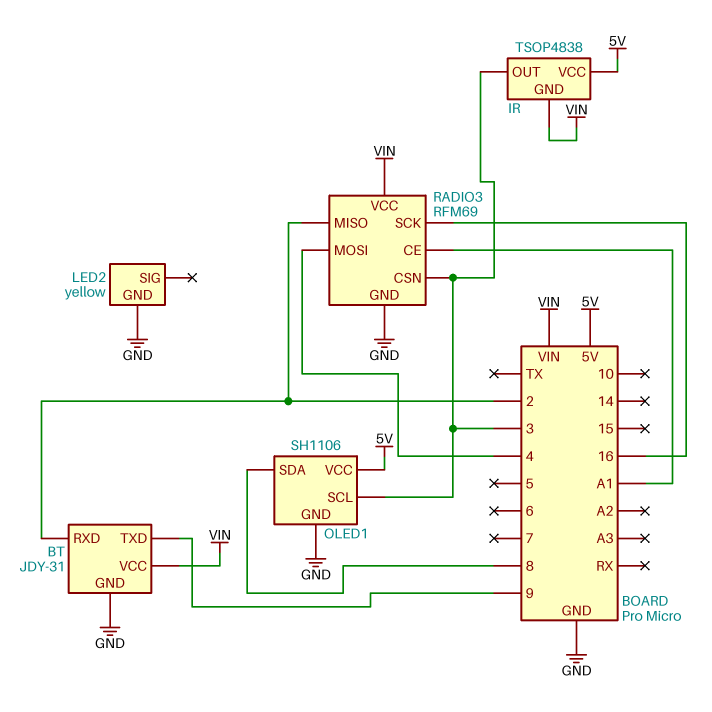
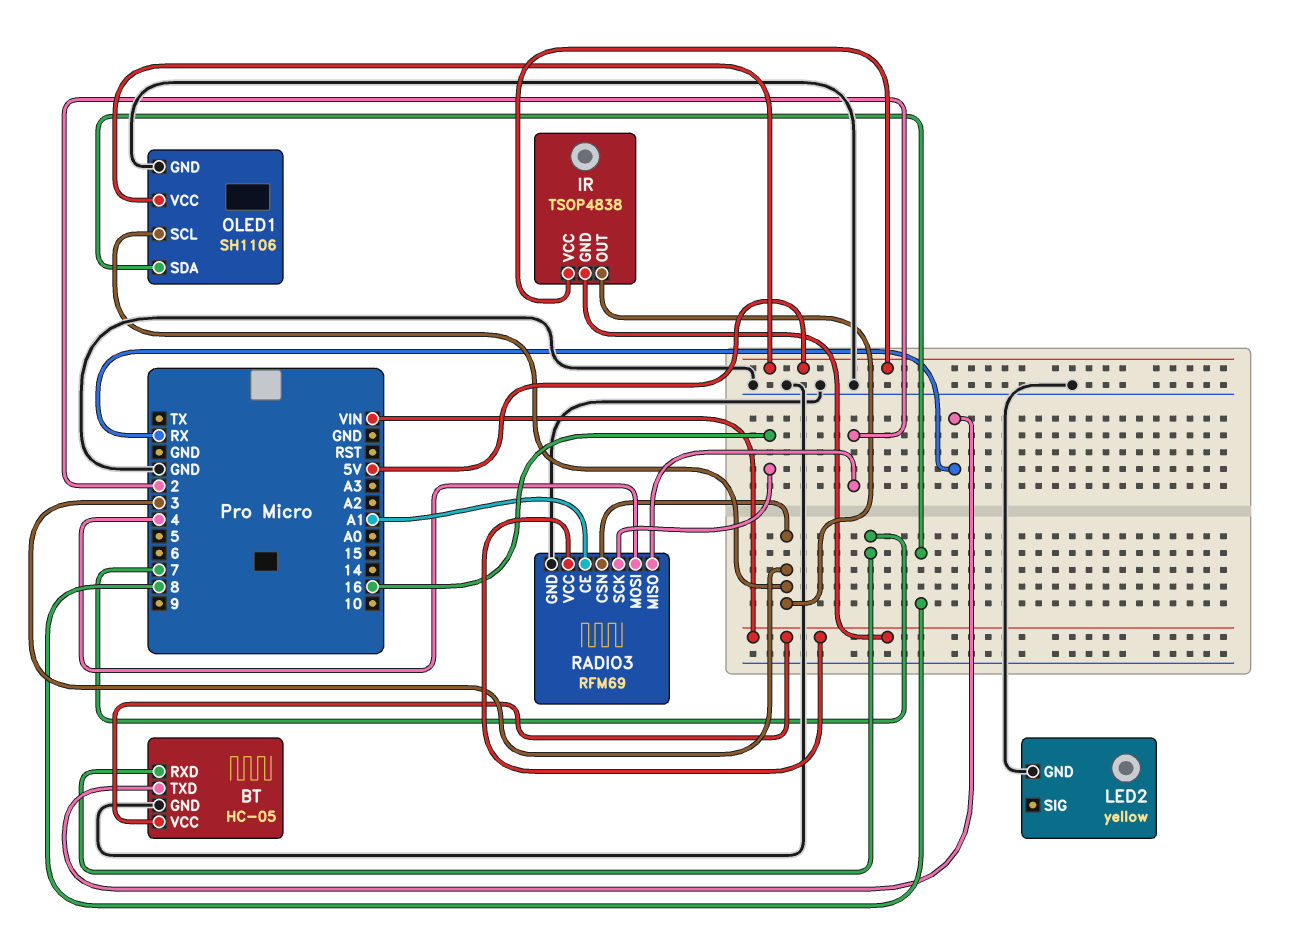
BT: JDY-31 -> HC-05
BT pin RXD: 2 -> 7
BT pin TXD: 9 -> RX

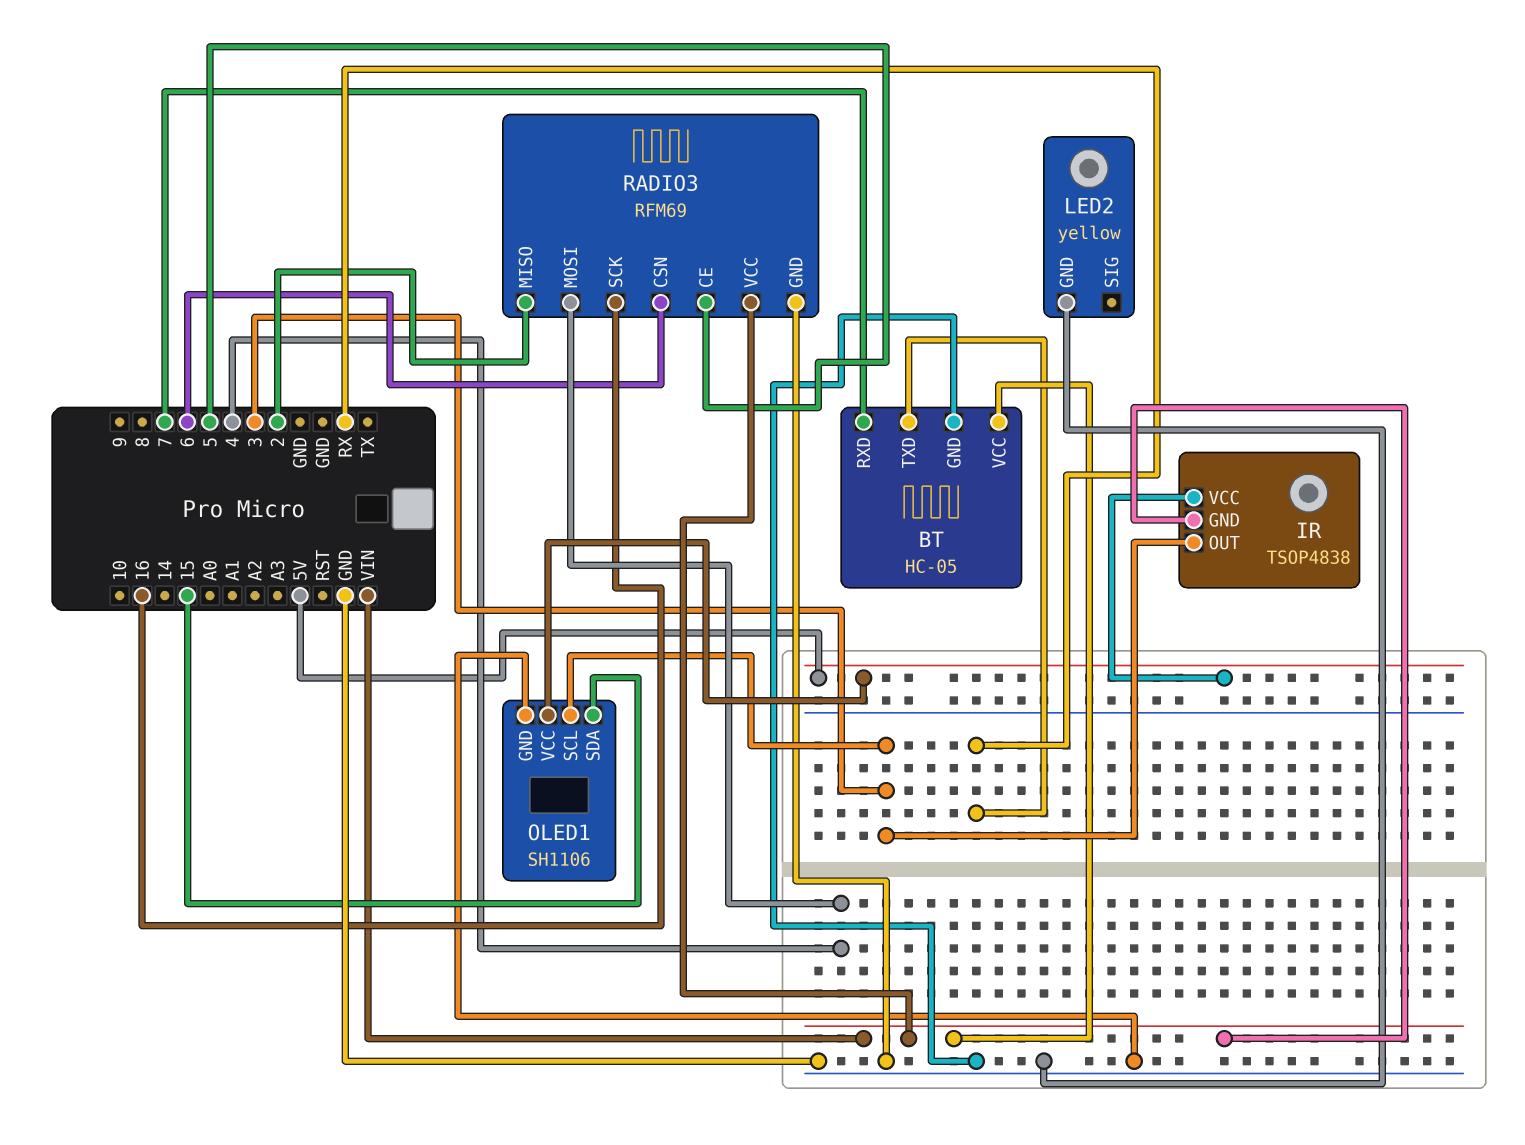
OLED1 pin SDA: 8 -> 15
RADIO3 pin CE: A1 -> 5
RADIO3 pin CSN: 3 -> 6

